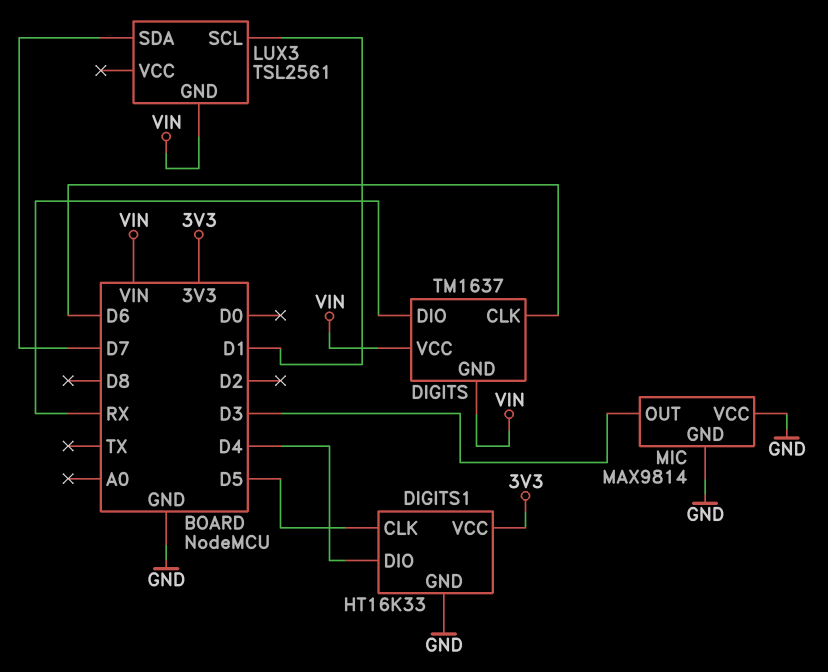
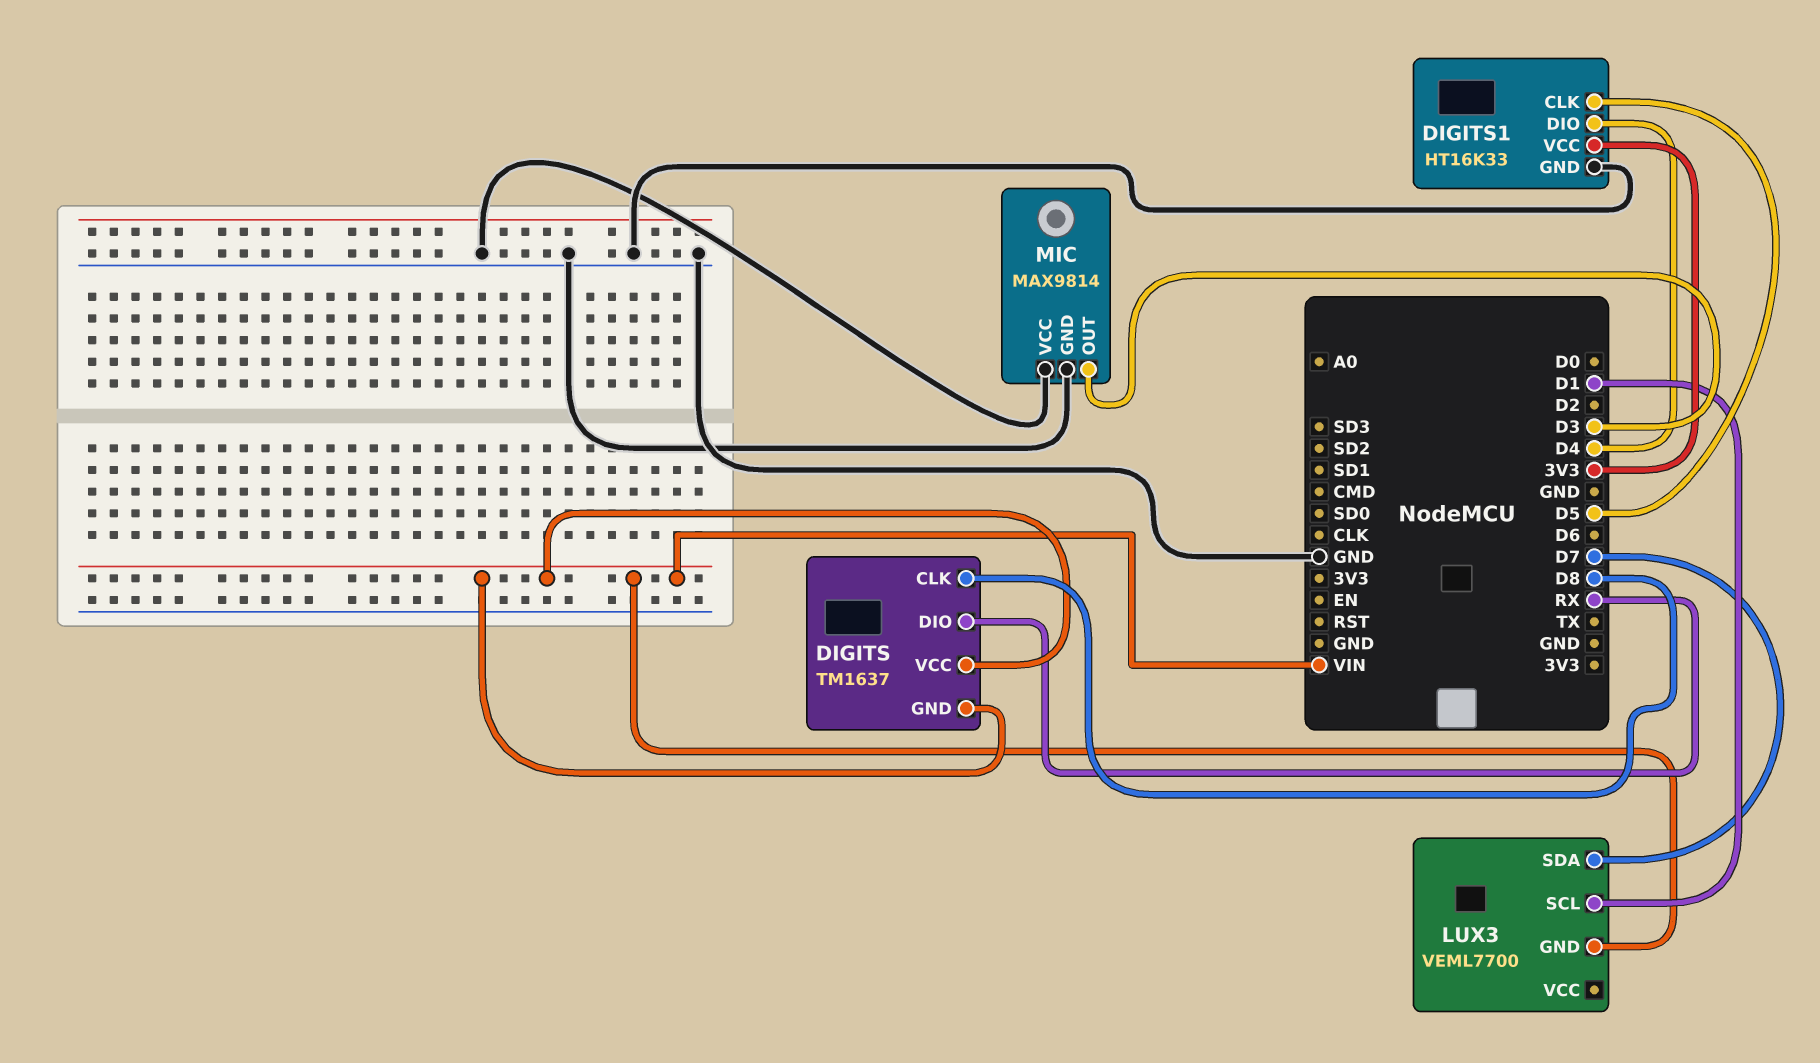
DIGITS pin CLK: D6 -> D8
LUX3: TSL2561 -> VEML7700

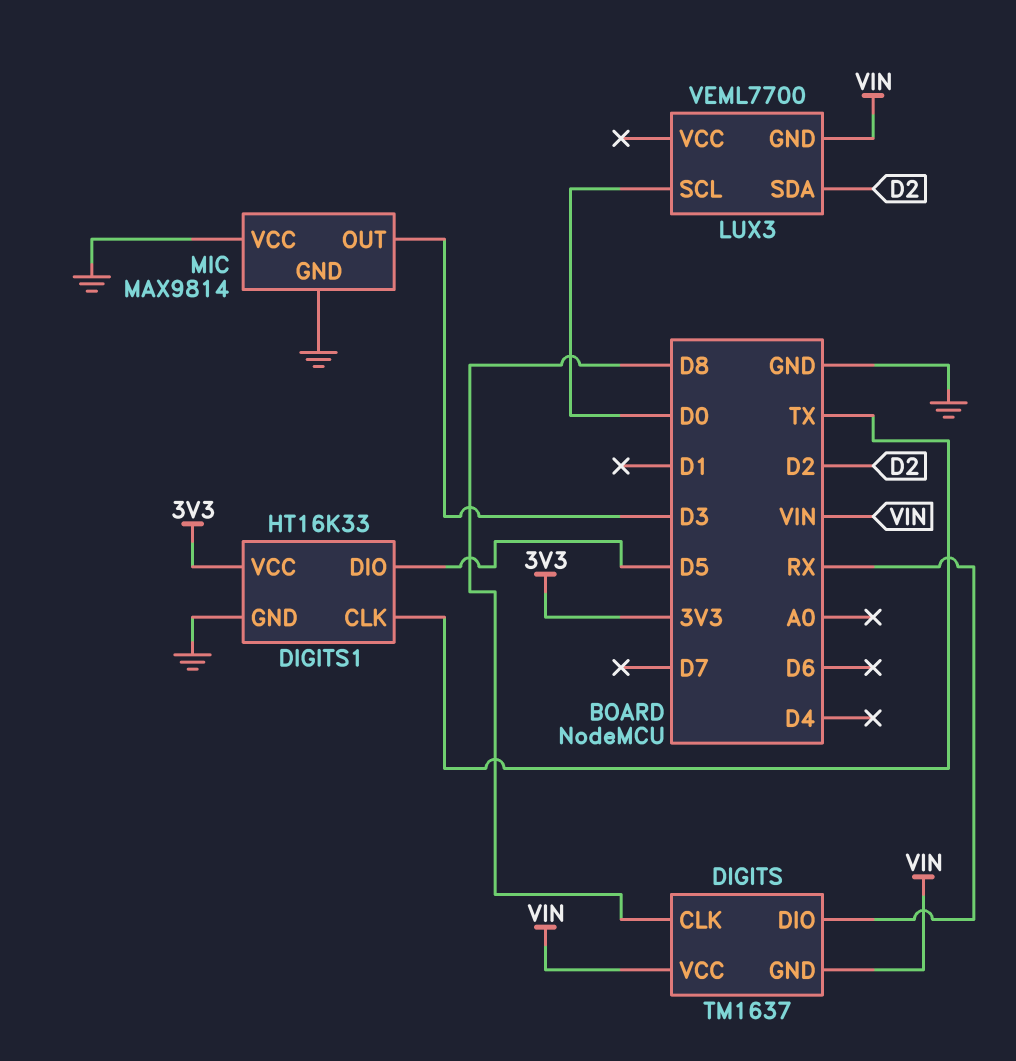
DIGITS1 pin CLK: D5 -> TX
DIGITS1 pin DIO: D4 -> D5
LUX3 pin SCL: D1 -> D0
LUX3 pin SDA: D7 -> D2

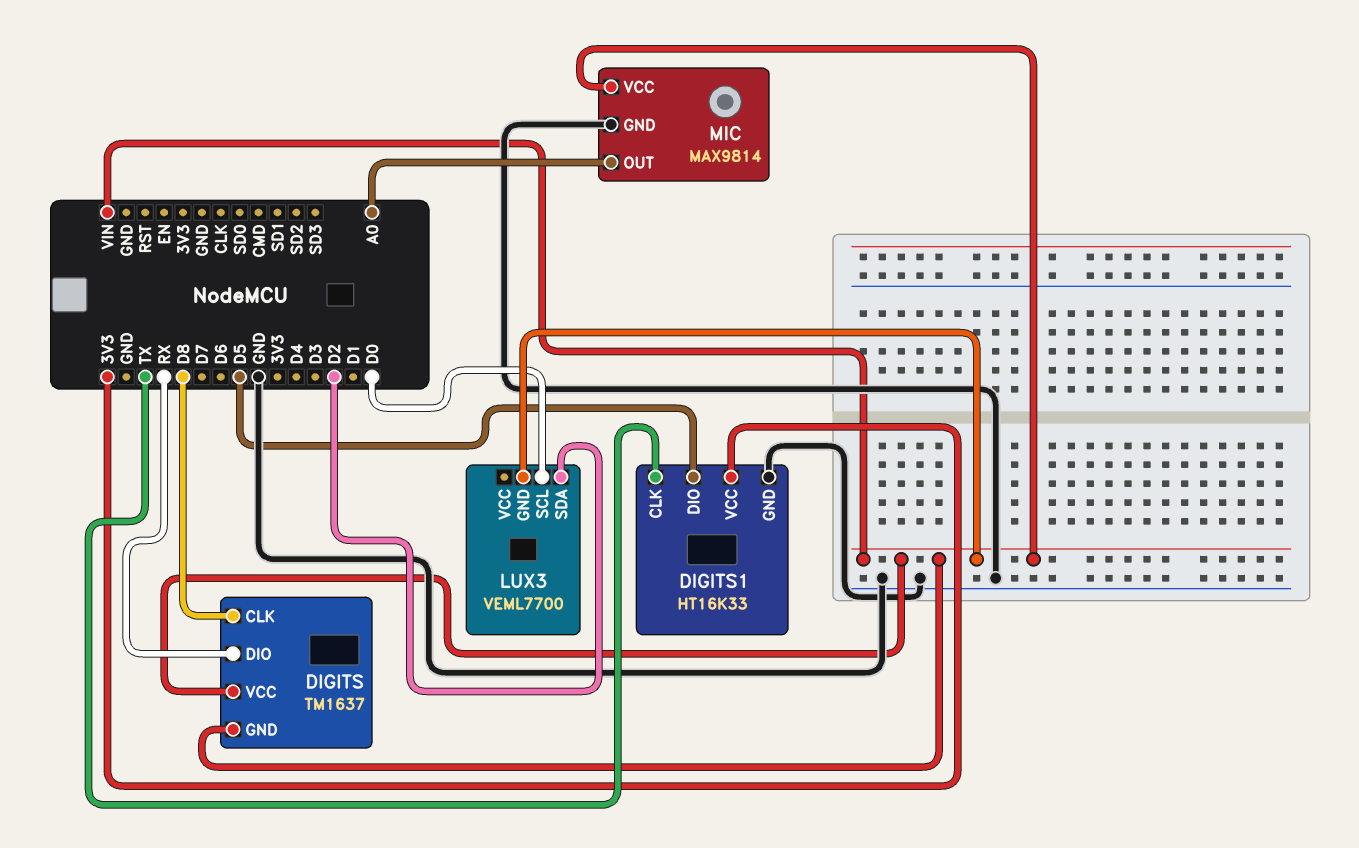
MIC pin OUT: D3 -> A0
MIC pin VCC: GND -> VIN

